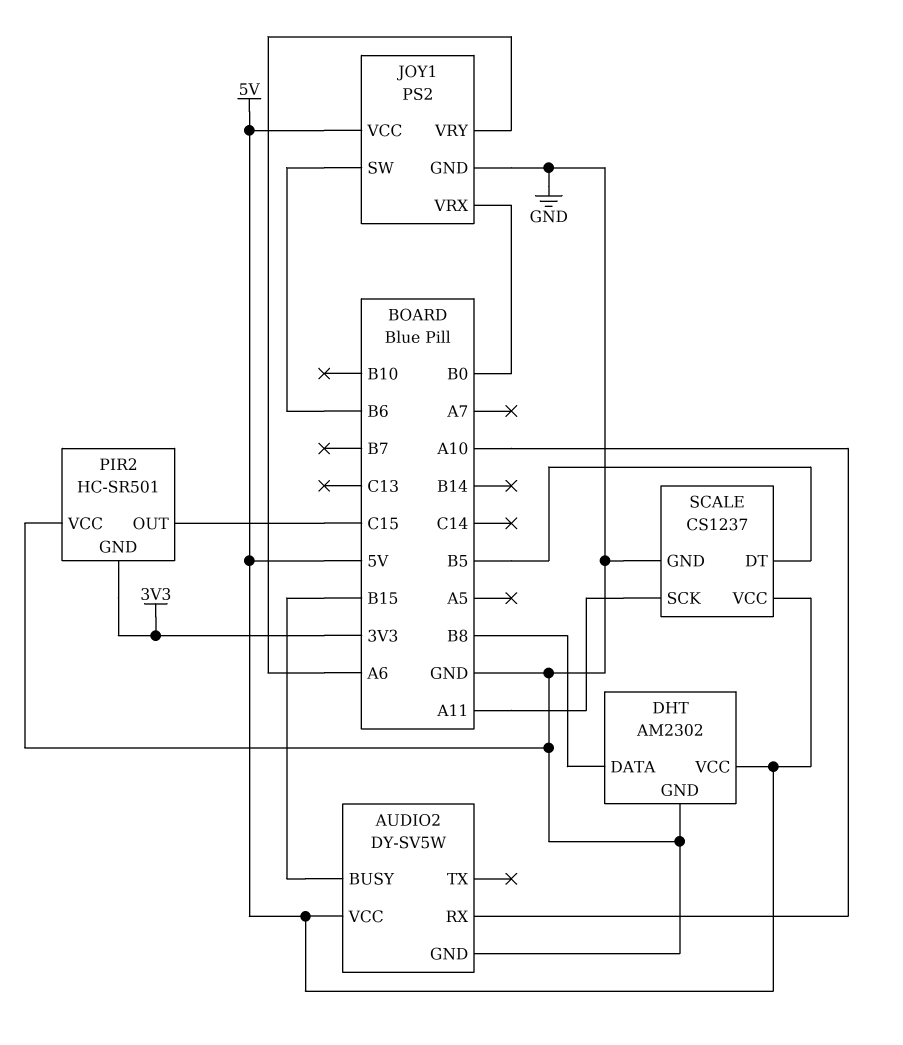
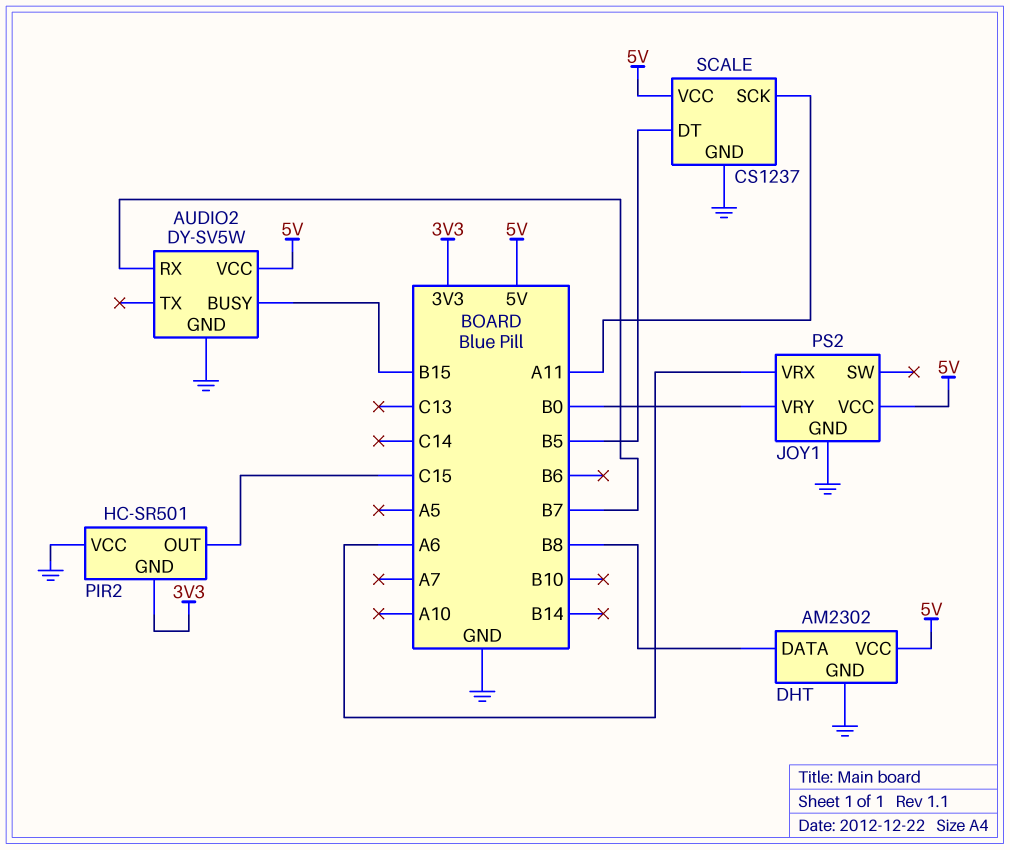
AUDIO2 pin RX: A10 -> B7
JOY1 pin SW: B6 -> none
JOY1 pin VRX: B0 -> A6
JOY1 pin VRY: A6 -> B0

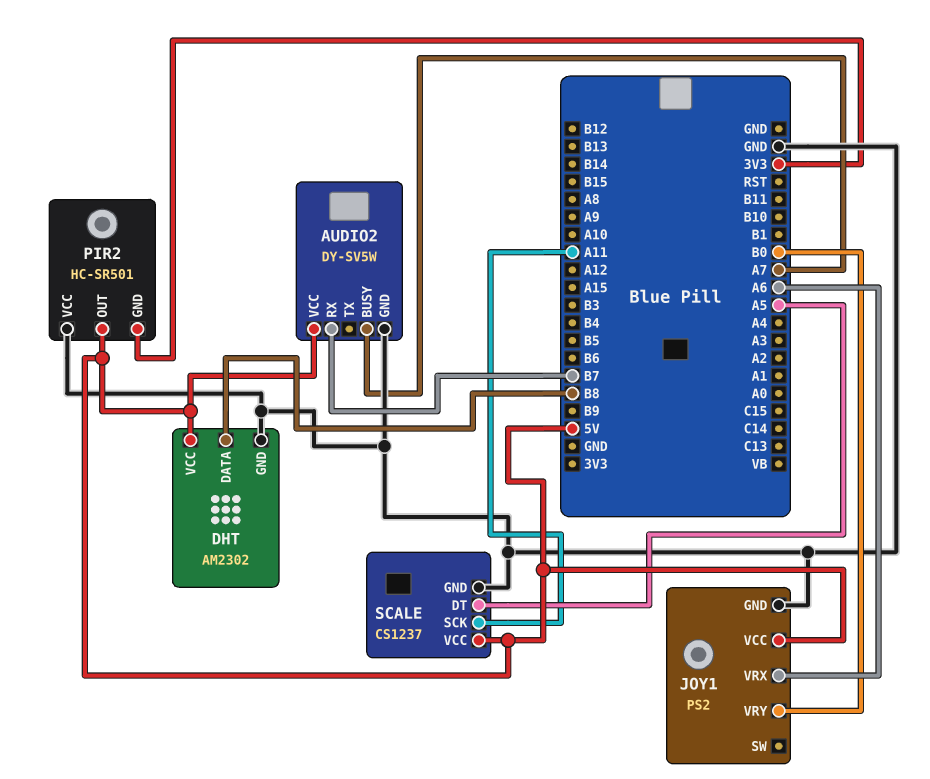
AUDIO2 pin BUSY: B15 -> A7
PIR2 pin OUT: C15 -> 5V
SCALE pin DT: B5 -> A5

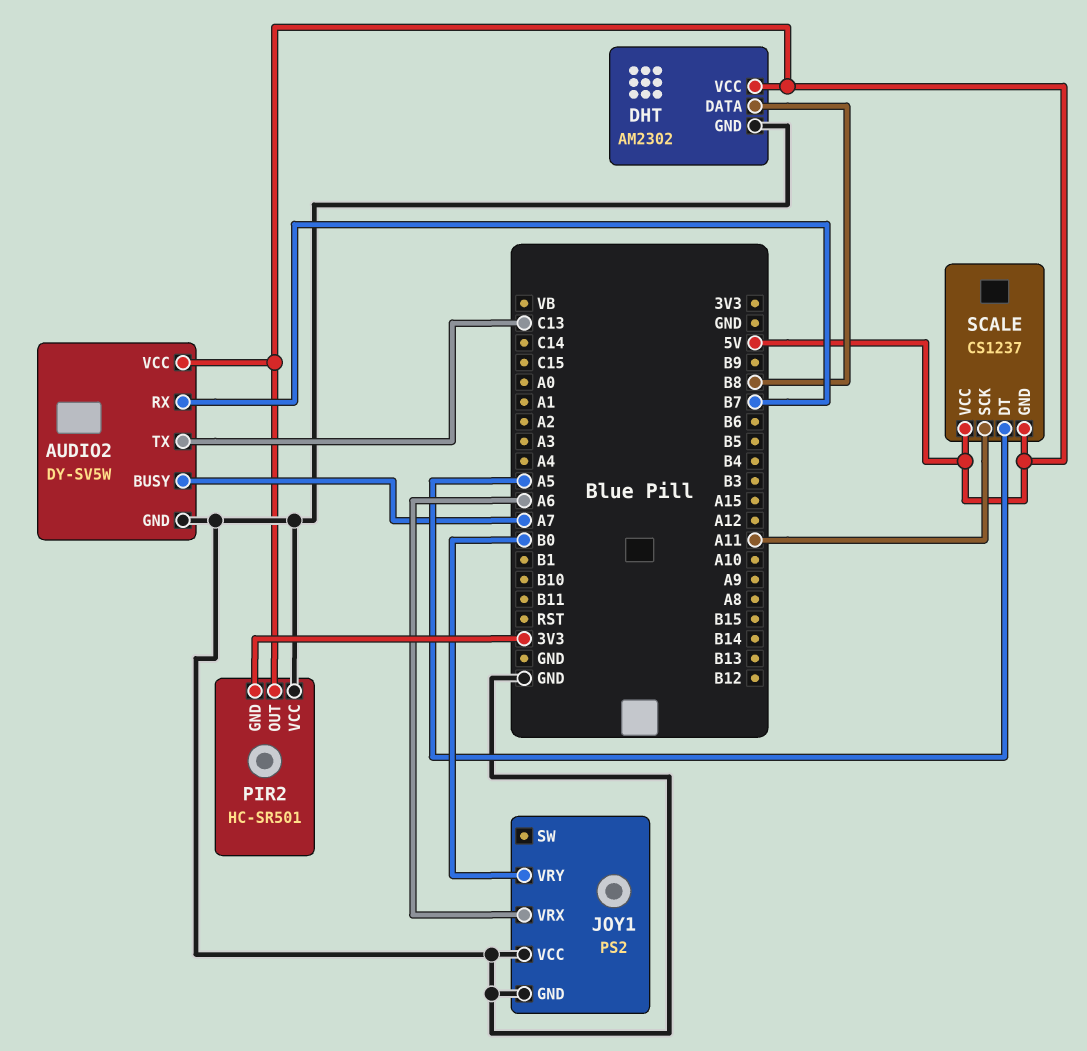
AUDIO2 pin TX: none -> C13
JOY1 pin VCC: 5V -> GND
SCALE pin GND: GND -> 5V

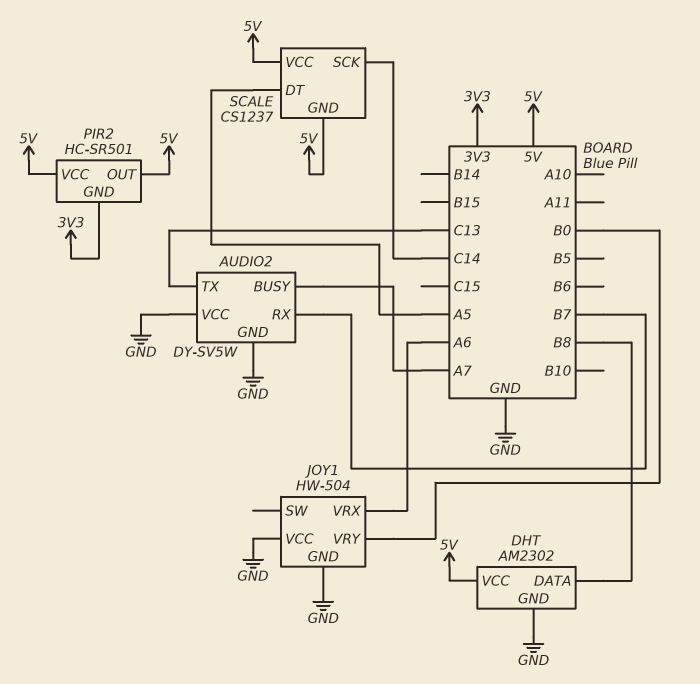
AUDIO2 pin VCC: 5V -> GND
JOY1: PS2 -> HW-504
PIR2 pin VCC: GND -> 5V
SCALE pin SCK: A11 -> C14

